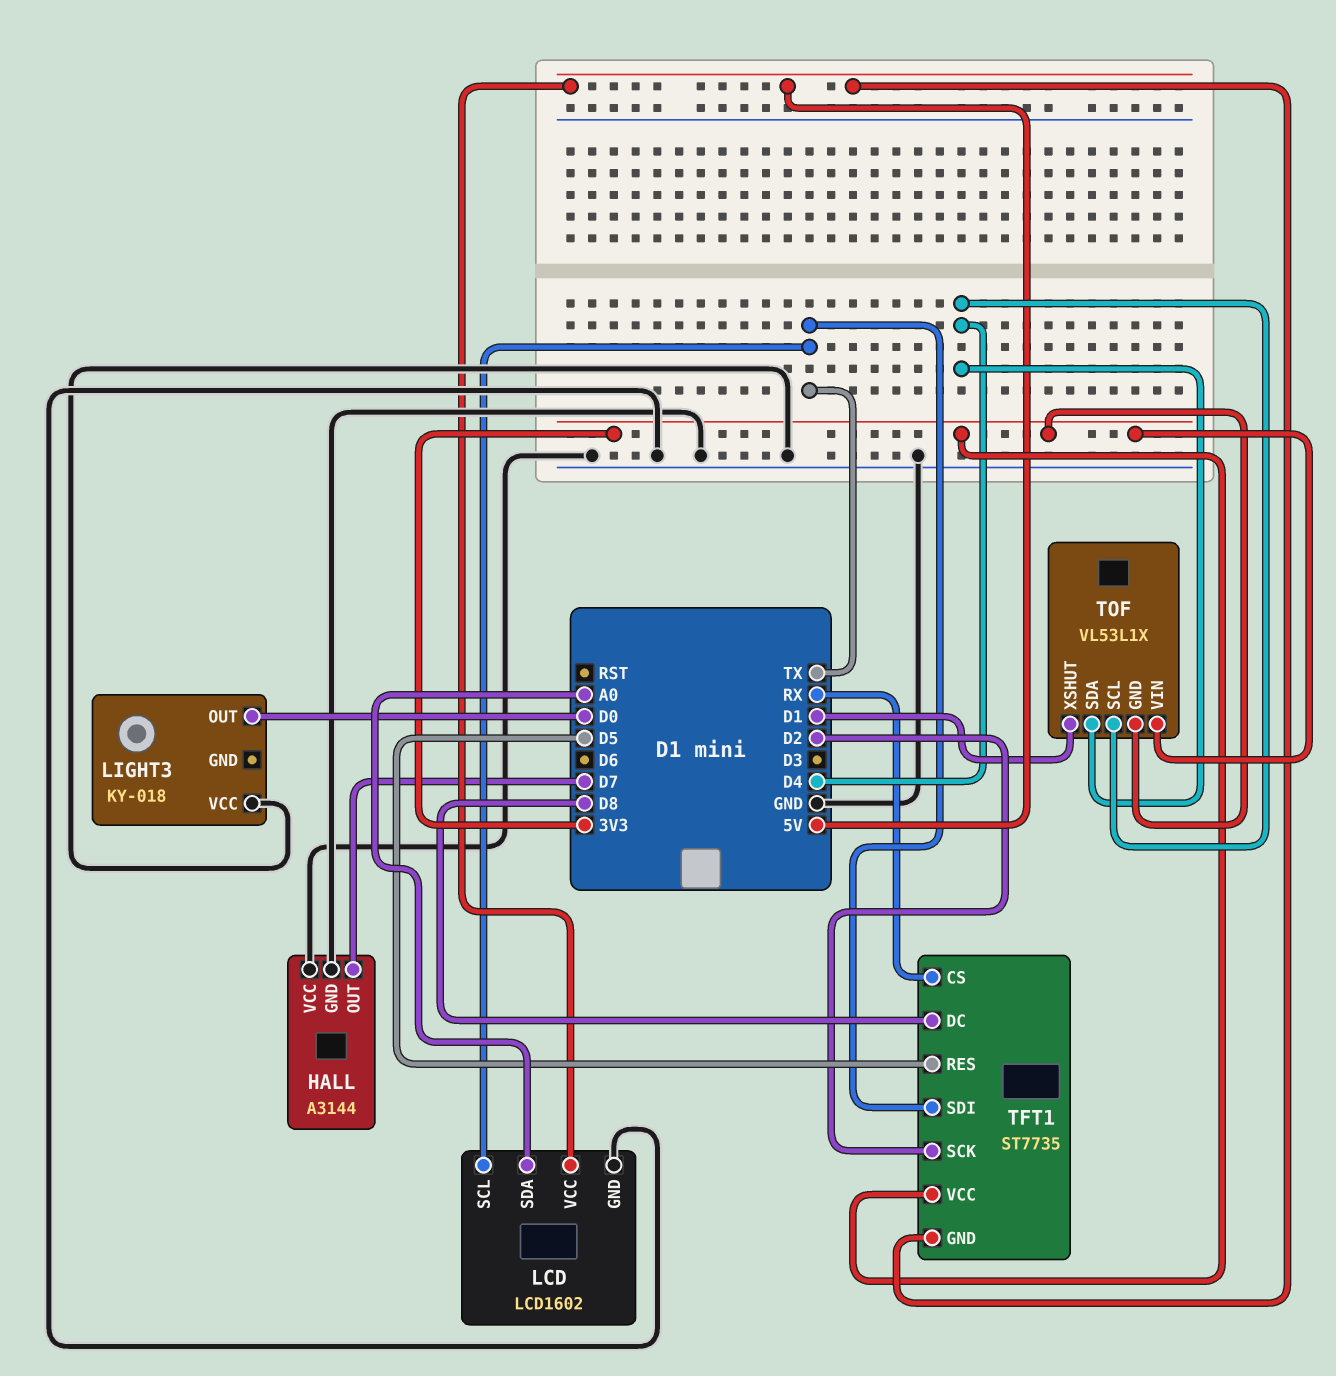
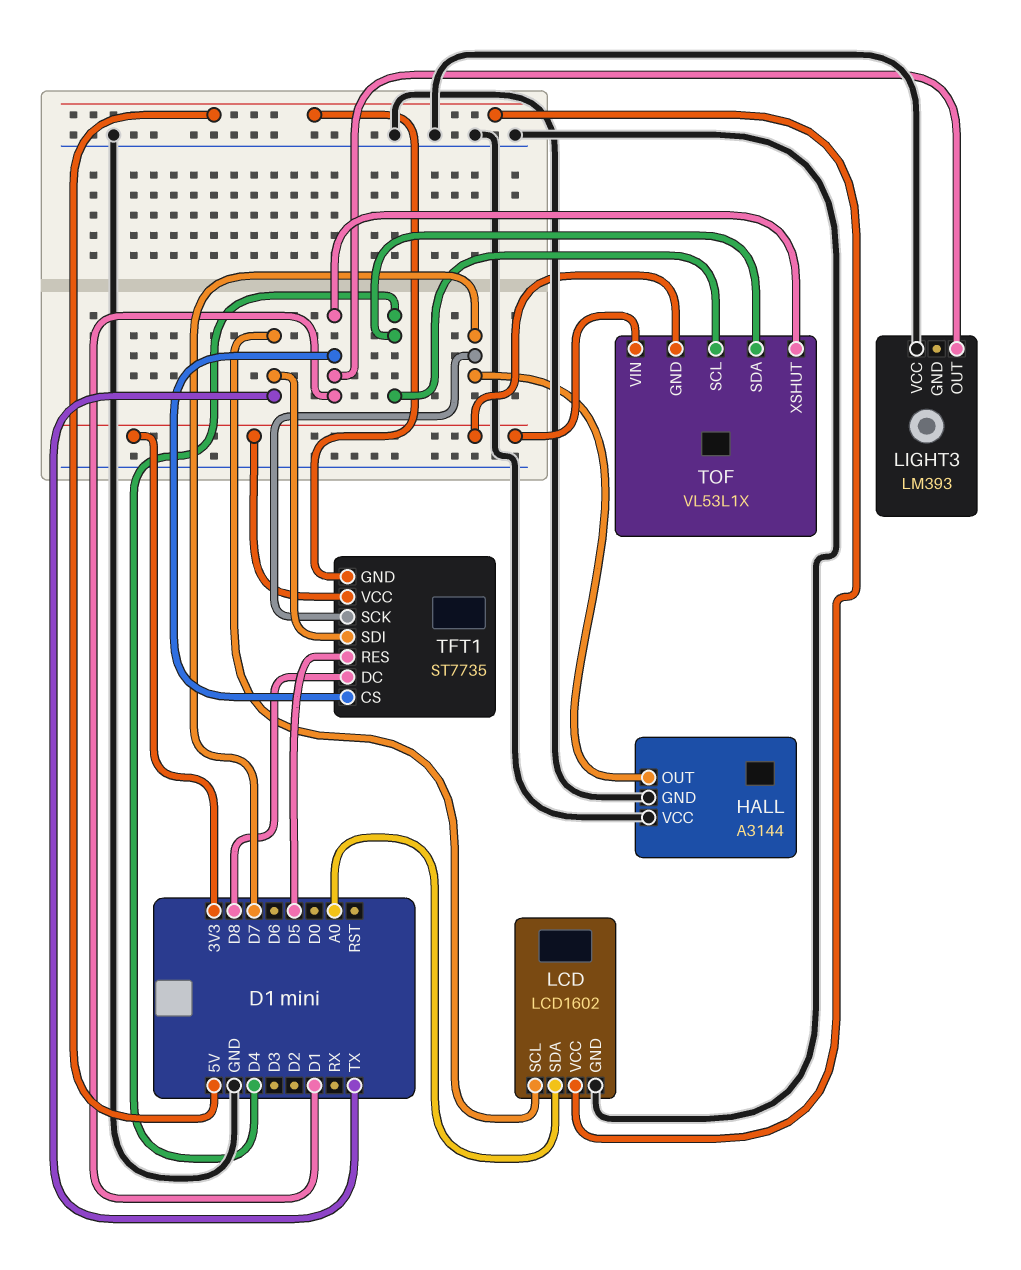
LIGHT3: KY-018 -> LM393
LIGHT3 pin OUT: D0 -> D1
TFT1 pin CS: RX -> D1
TFT1 pin SCK: D2 -> D7

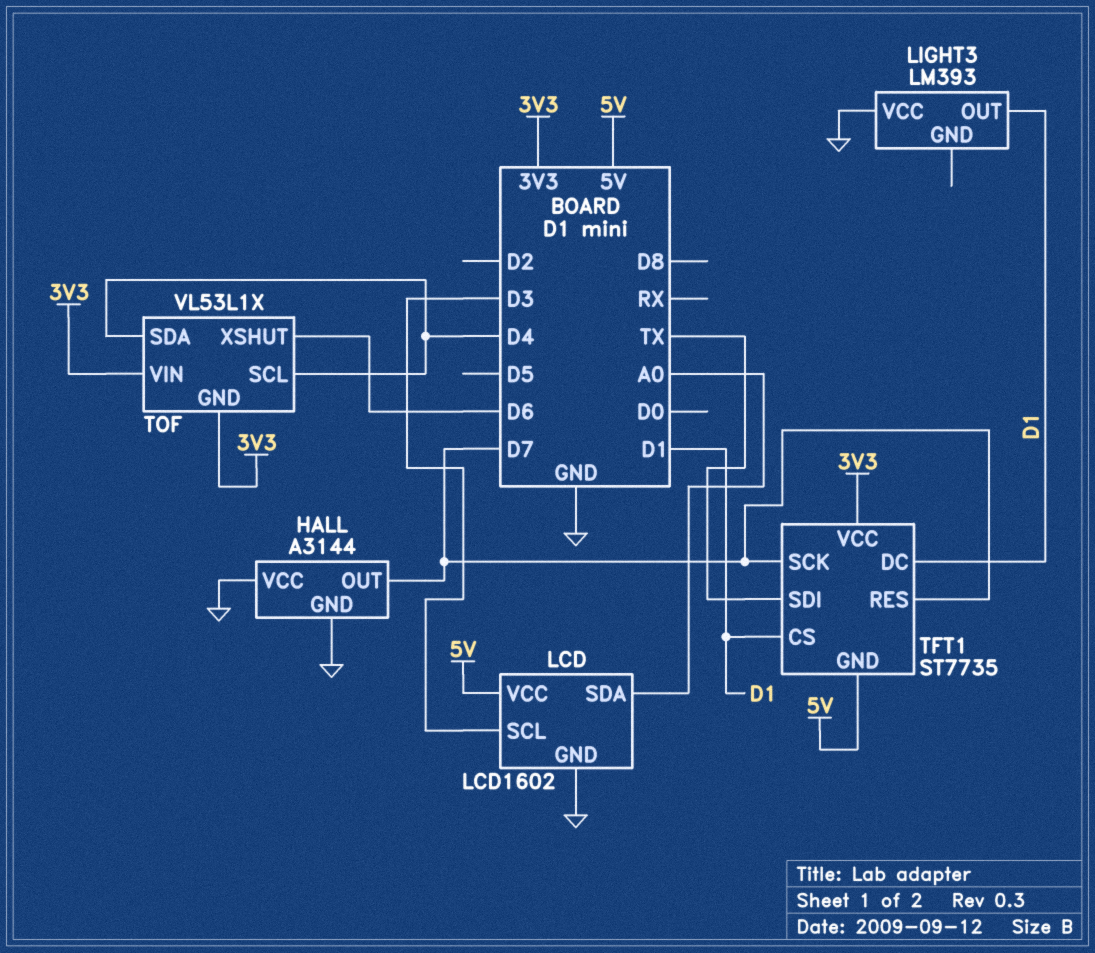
LCD pin SCL: TX -> D3
TFT1 pin DC: D8 -> D1
TFT1 pin RES: D5 -> D7
TOF pin XSHUT: D1 -> D6

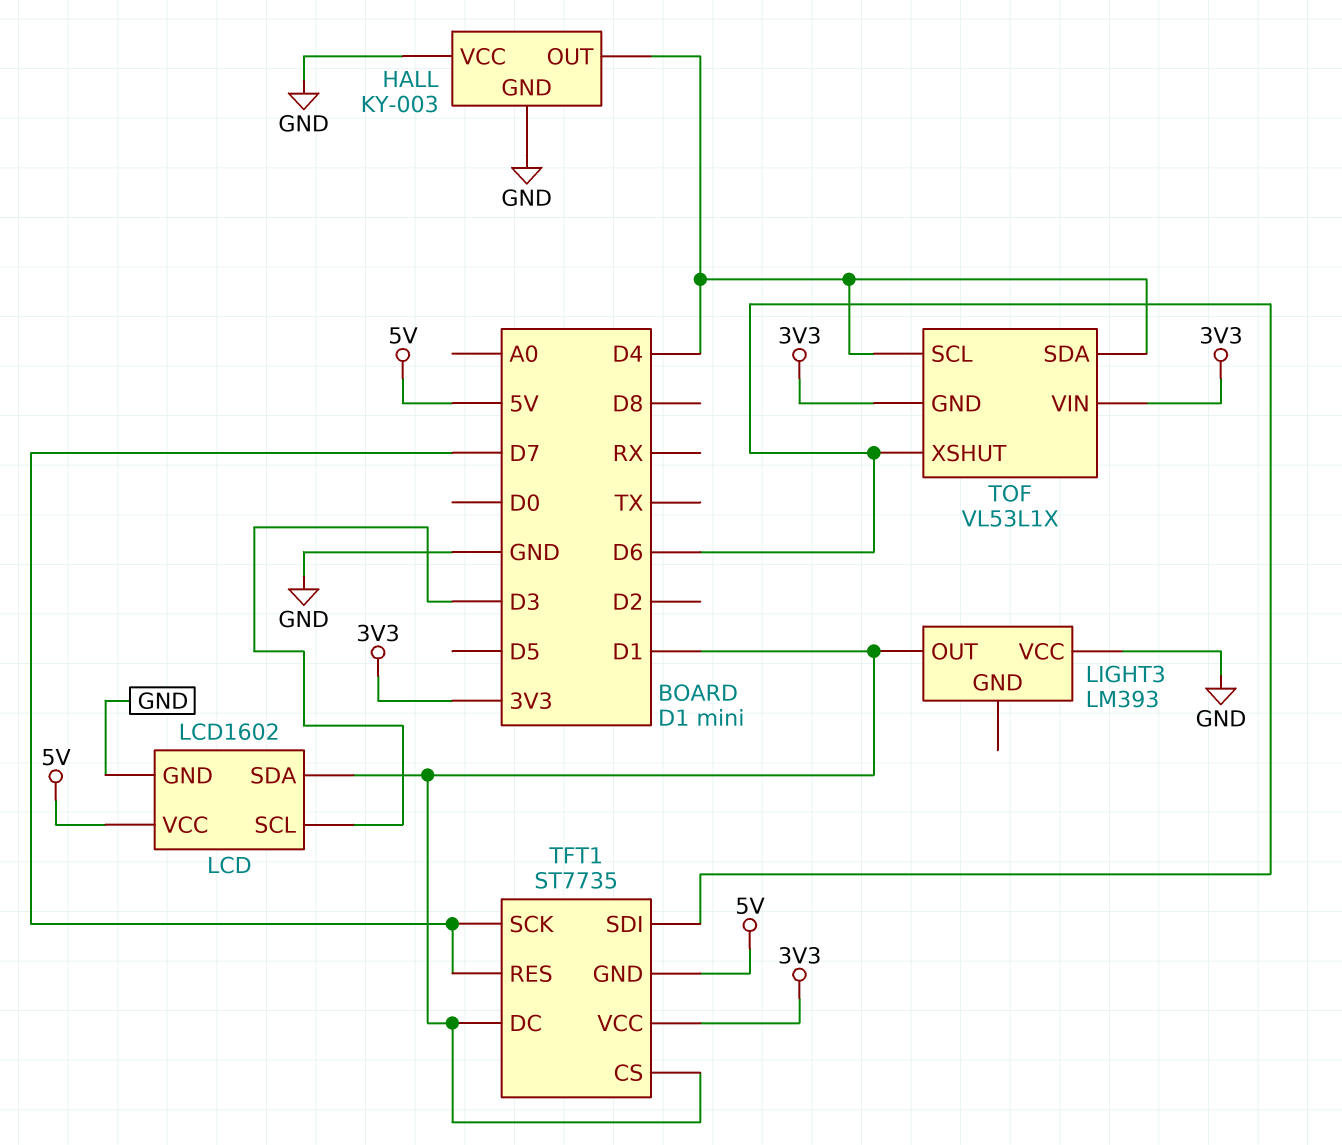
HALL: A3144 -> KY-003
HALL pin OUT: D7 -> D4
LCD pin SDA: A0 -> D1
TFT1 pin SDI: TX -> D6

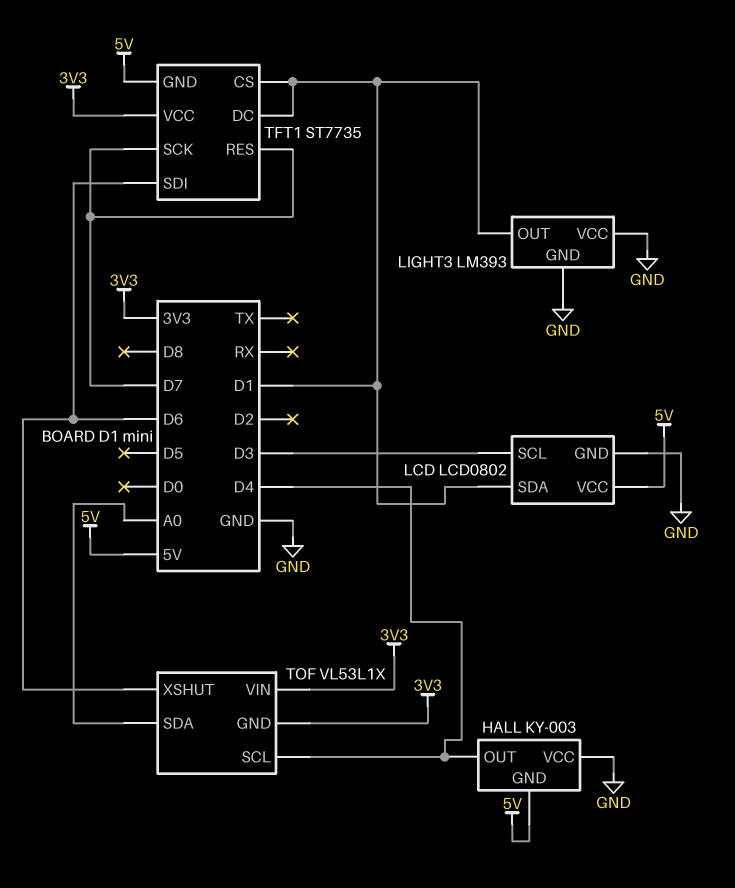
HALL pin GND: GND -> 5V
LCD: LCD1602 -> LCD0802
LIGHT3 pin GND: none -> GND
TOF pin SDA: D4 -> A0

